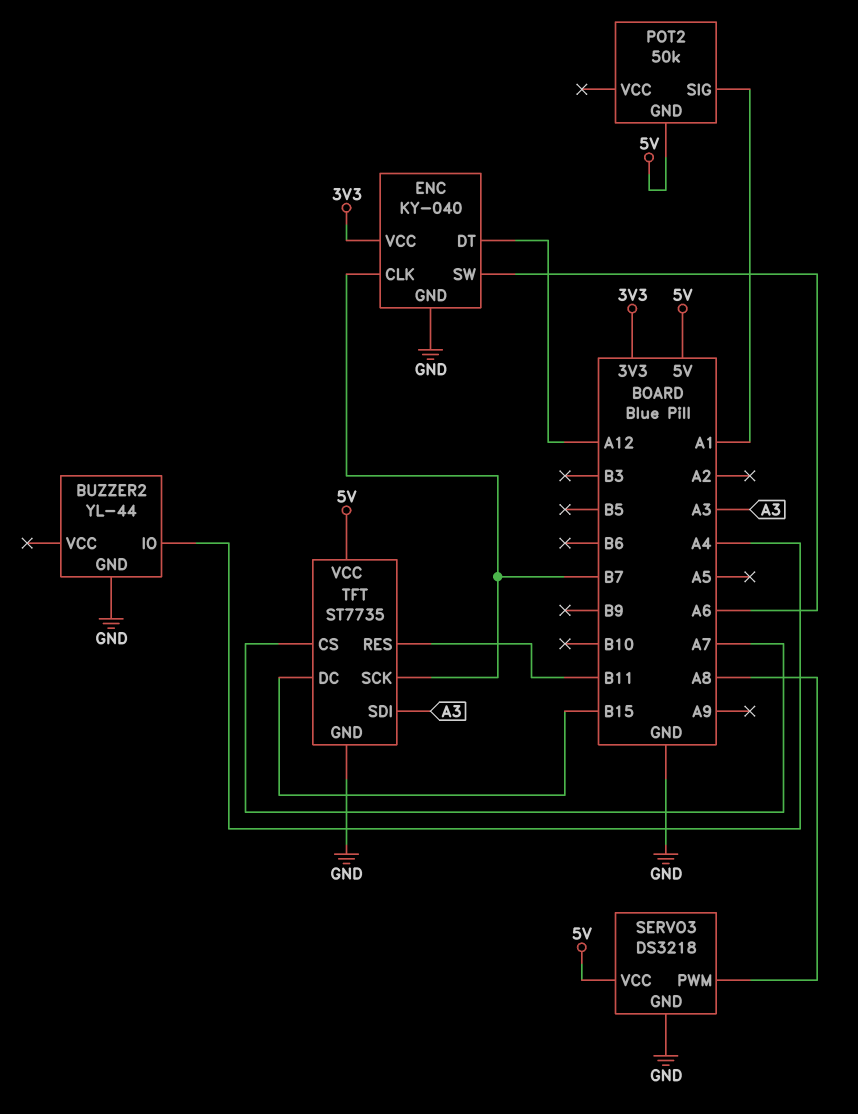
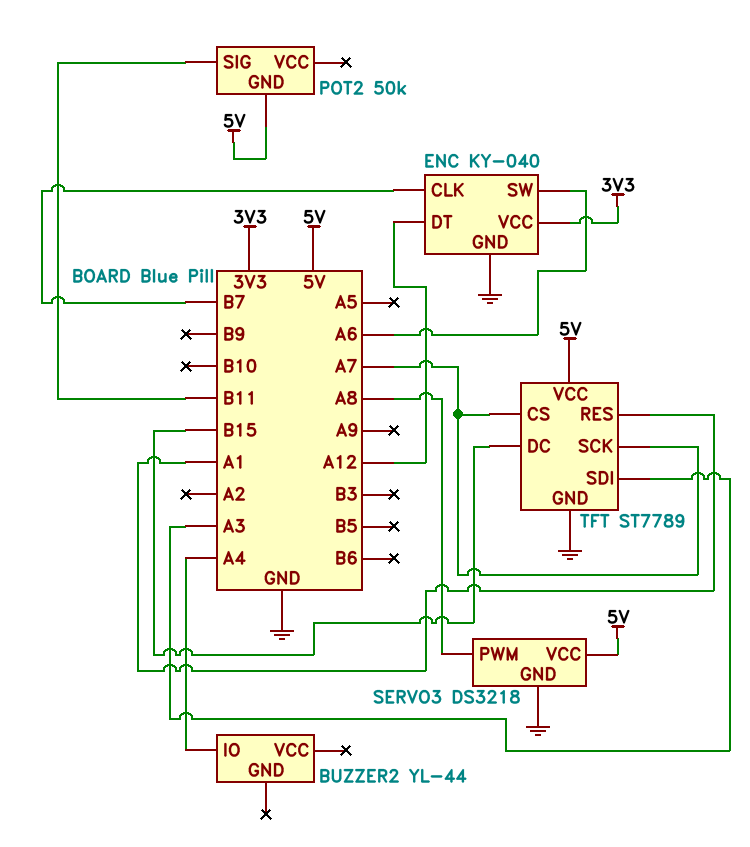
BUZZER2 pin GND: GND -> none
POT2 pin SIG: A1 -> B11
TFT: ST7735 -> ST7789
TFT pin RES: B11 -> A1
TFT pin SCK: B7 -> A7

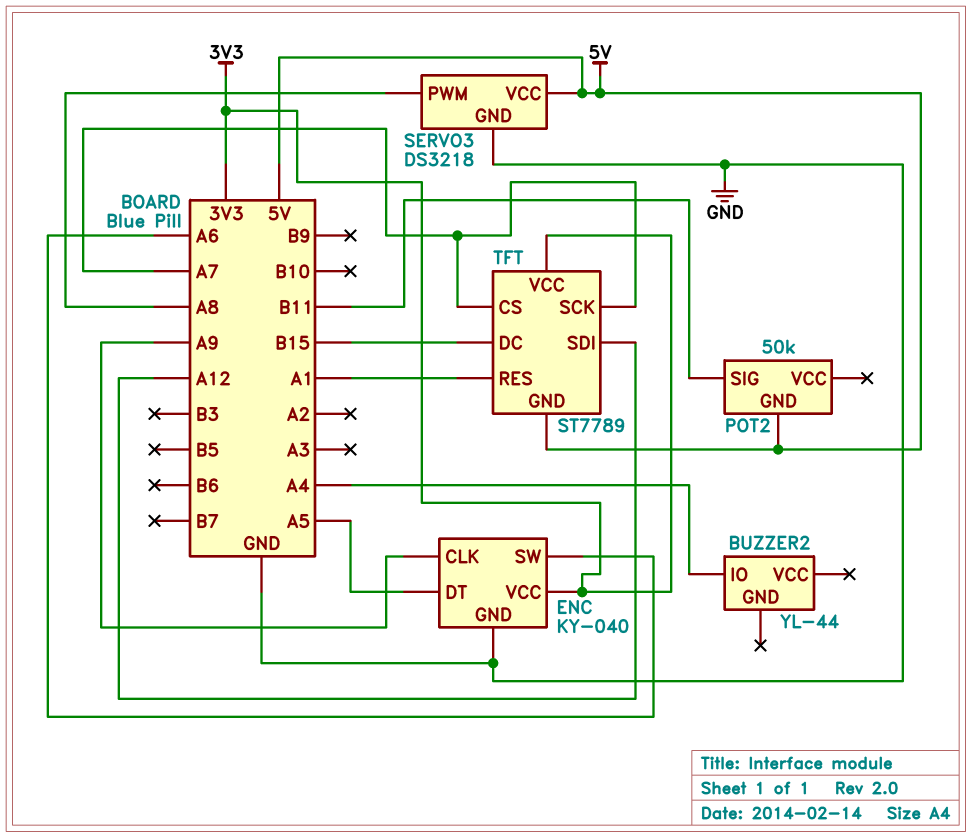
ENC pin CLK: B7 -> A9
ENC pin DT: A12 -> A5
TFT pin GND: GND -> 5V
TFT pin SDI: A3 -> A12
TFT pin VCC: 5V -> 3V3

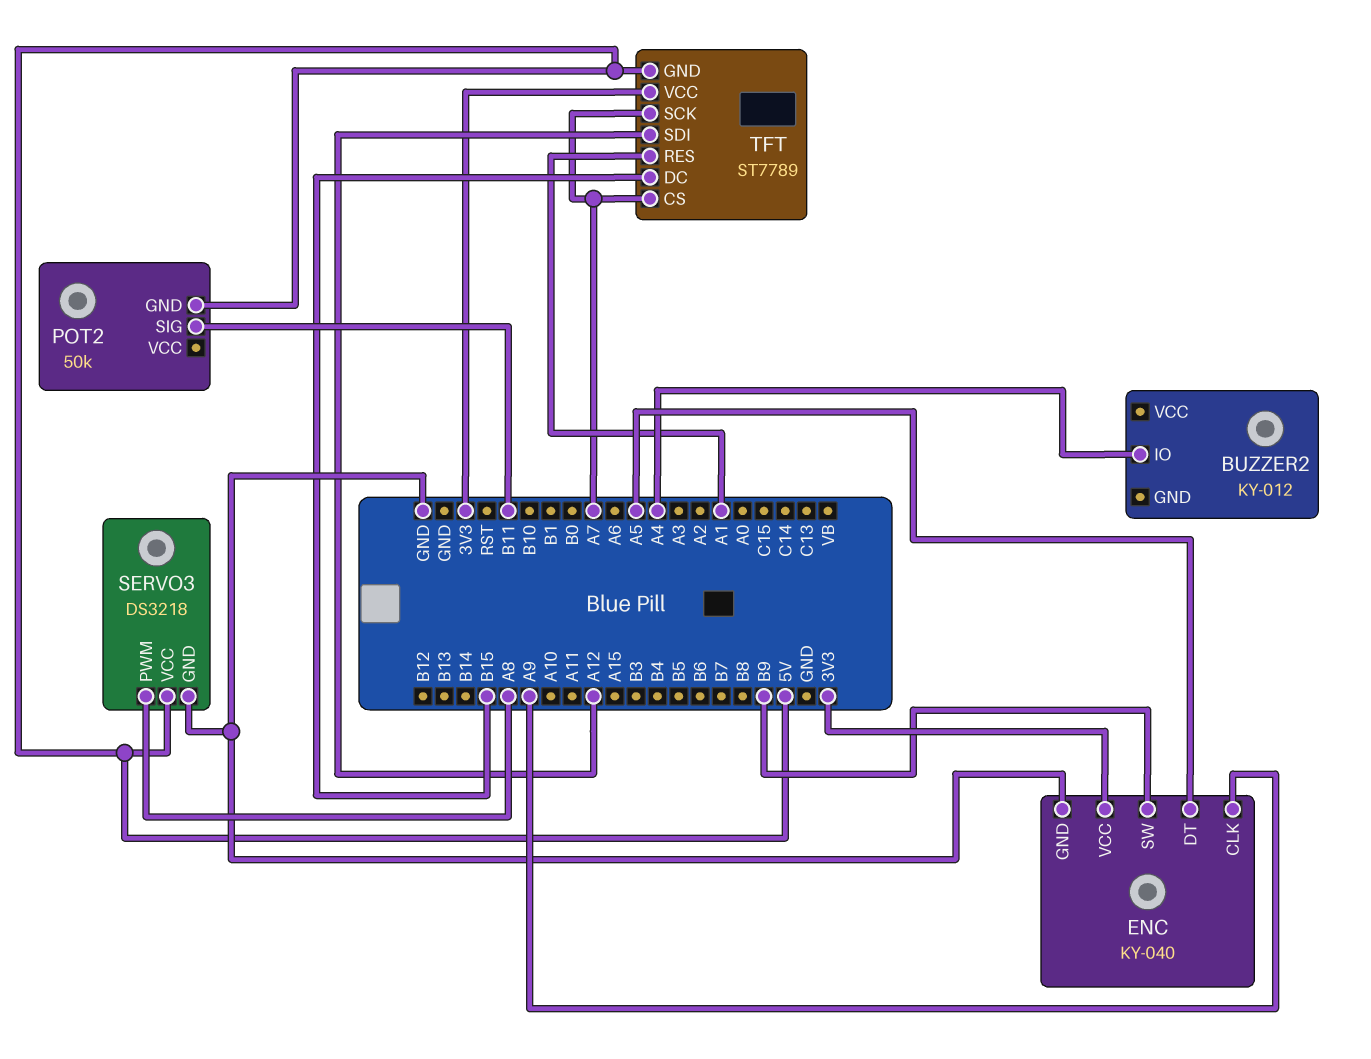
BUZZER2: YL-44 -> KY-012
ENC pin SW: A6 -> B9

